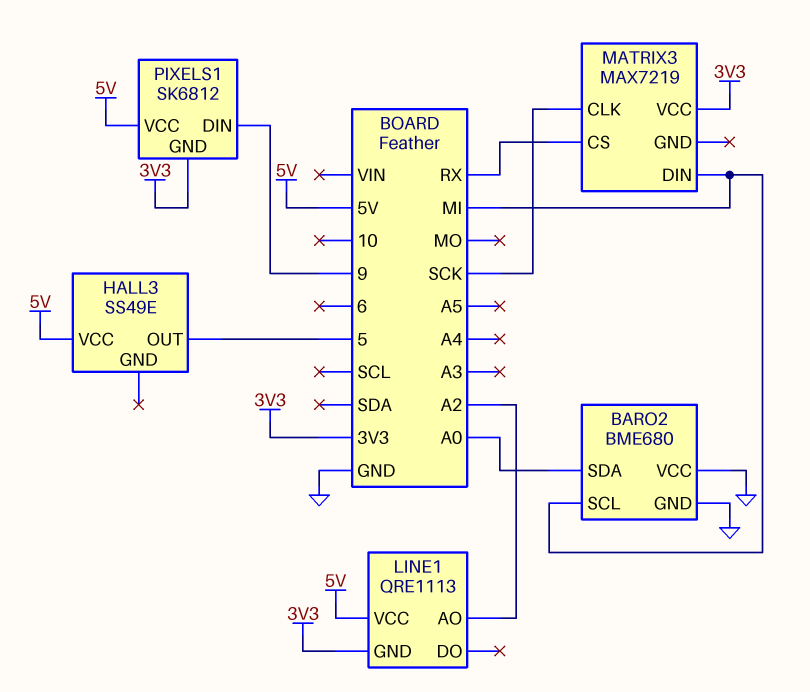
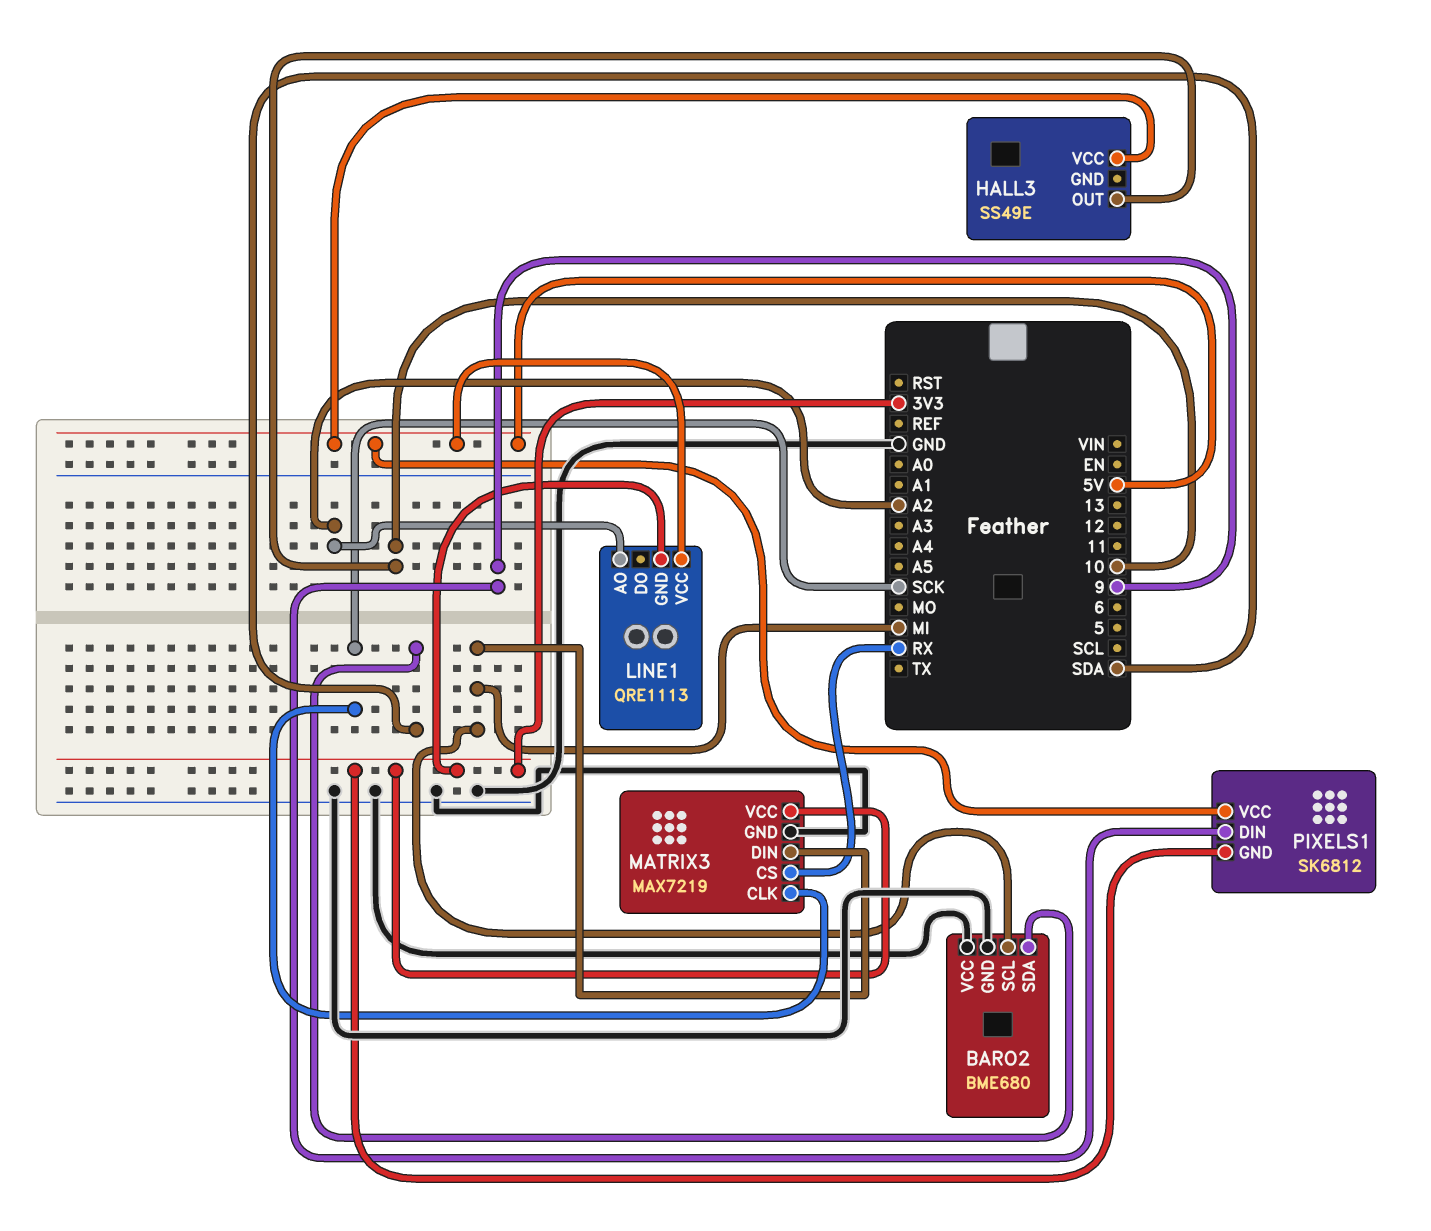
BARO2 pin SDA: A0 -> SDA
HALL3 pin OUT: 5 -> 10
MATRIX3 pin GND: none -> GND

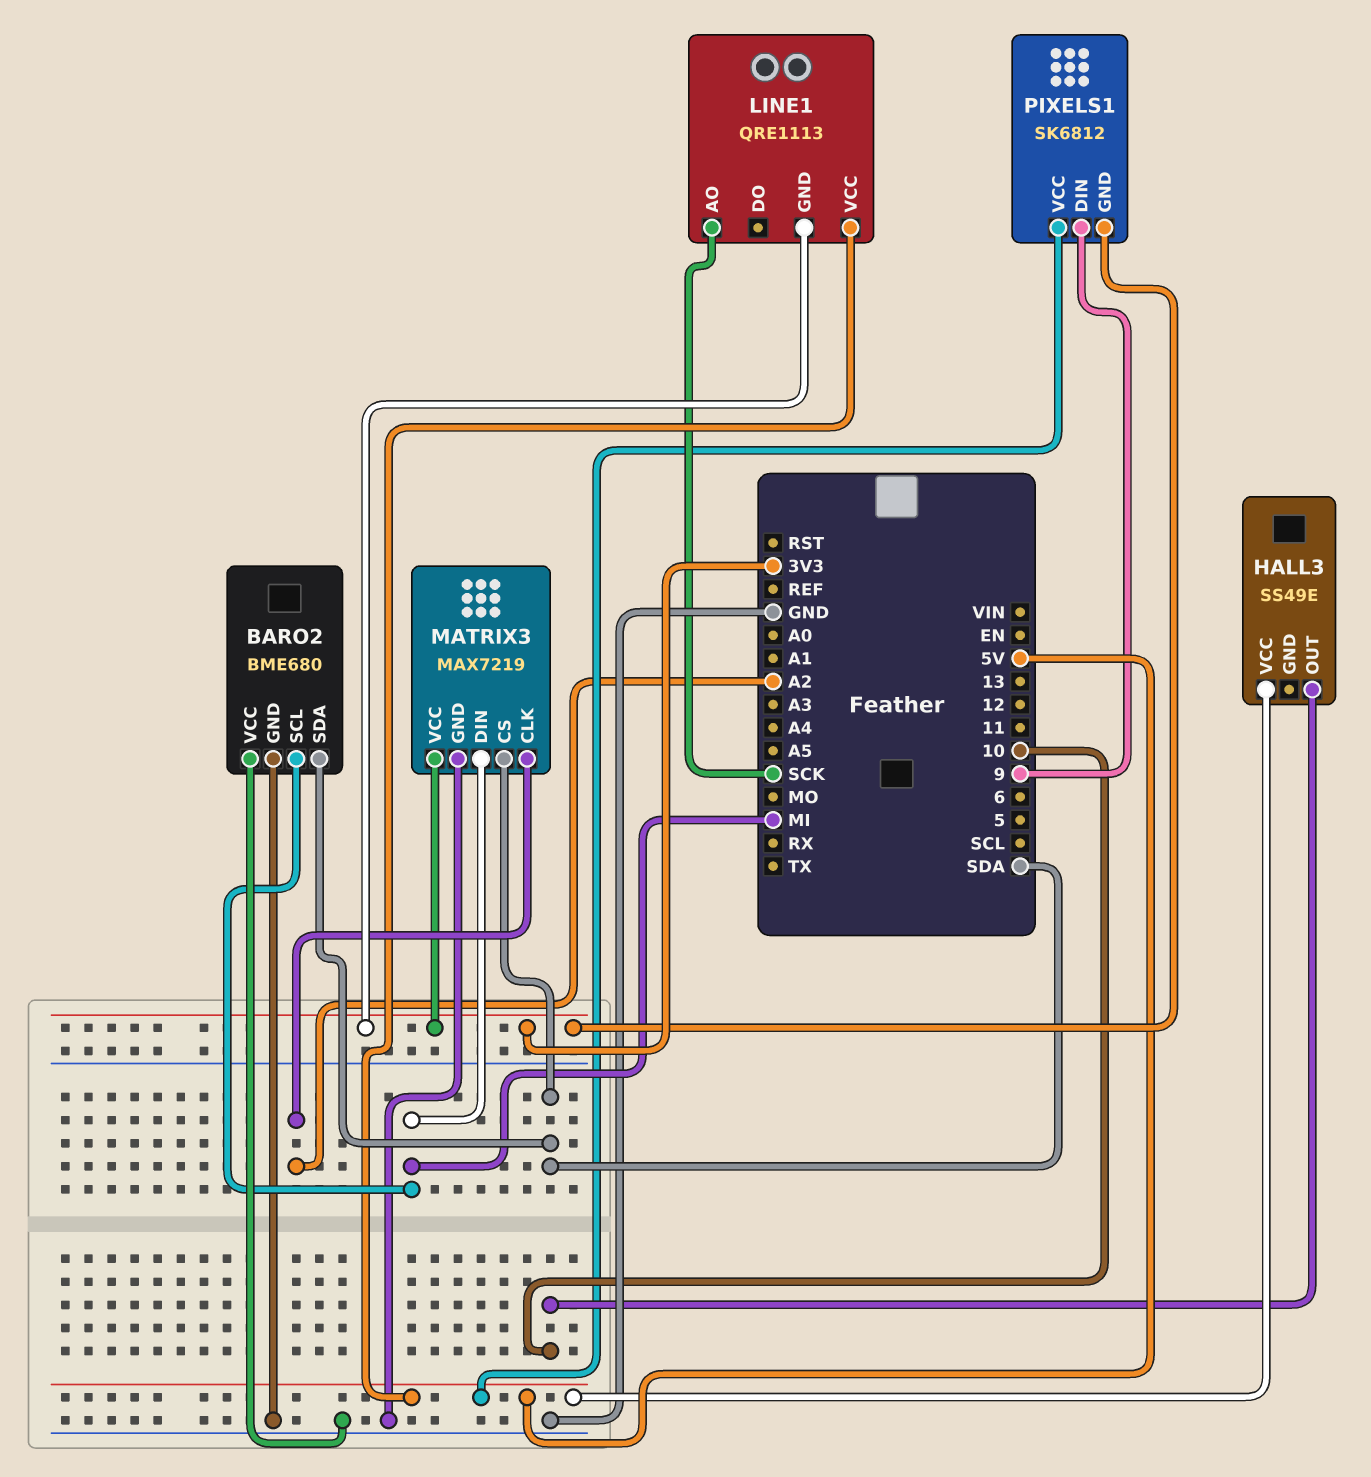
LINE1 pin AO: A2 -> SCK
MATRIX3 pin CLK: SCK -> A2
MATRIX3 pin CS: RX -> SDA

